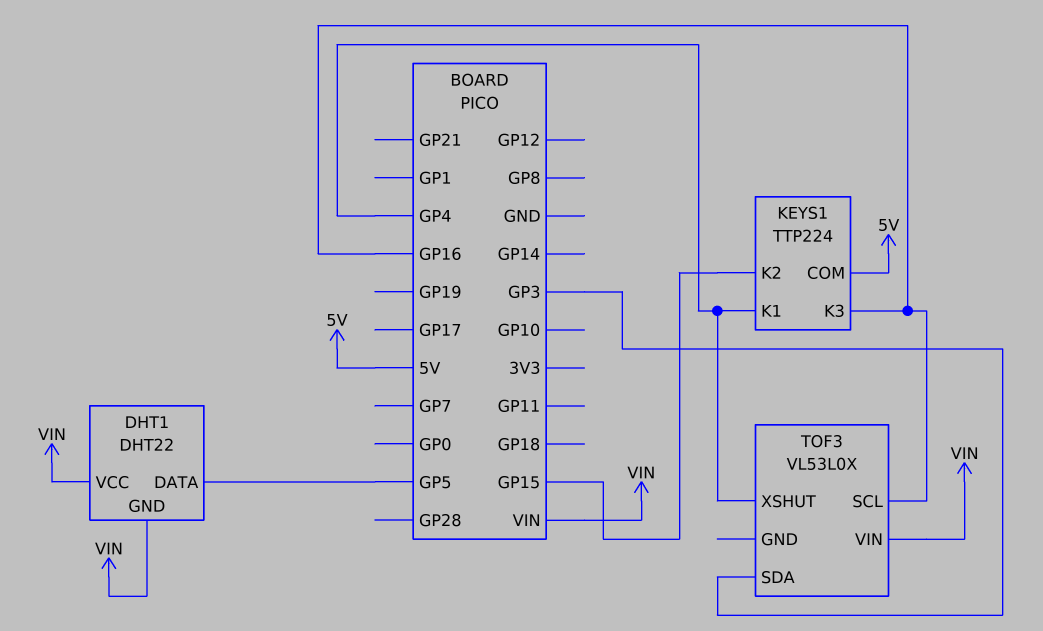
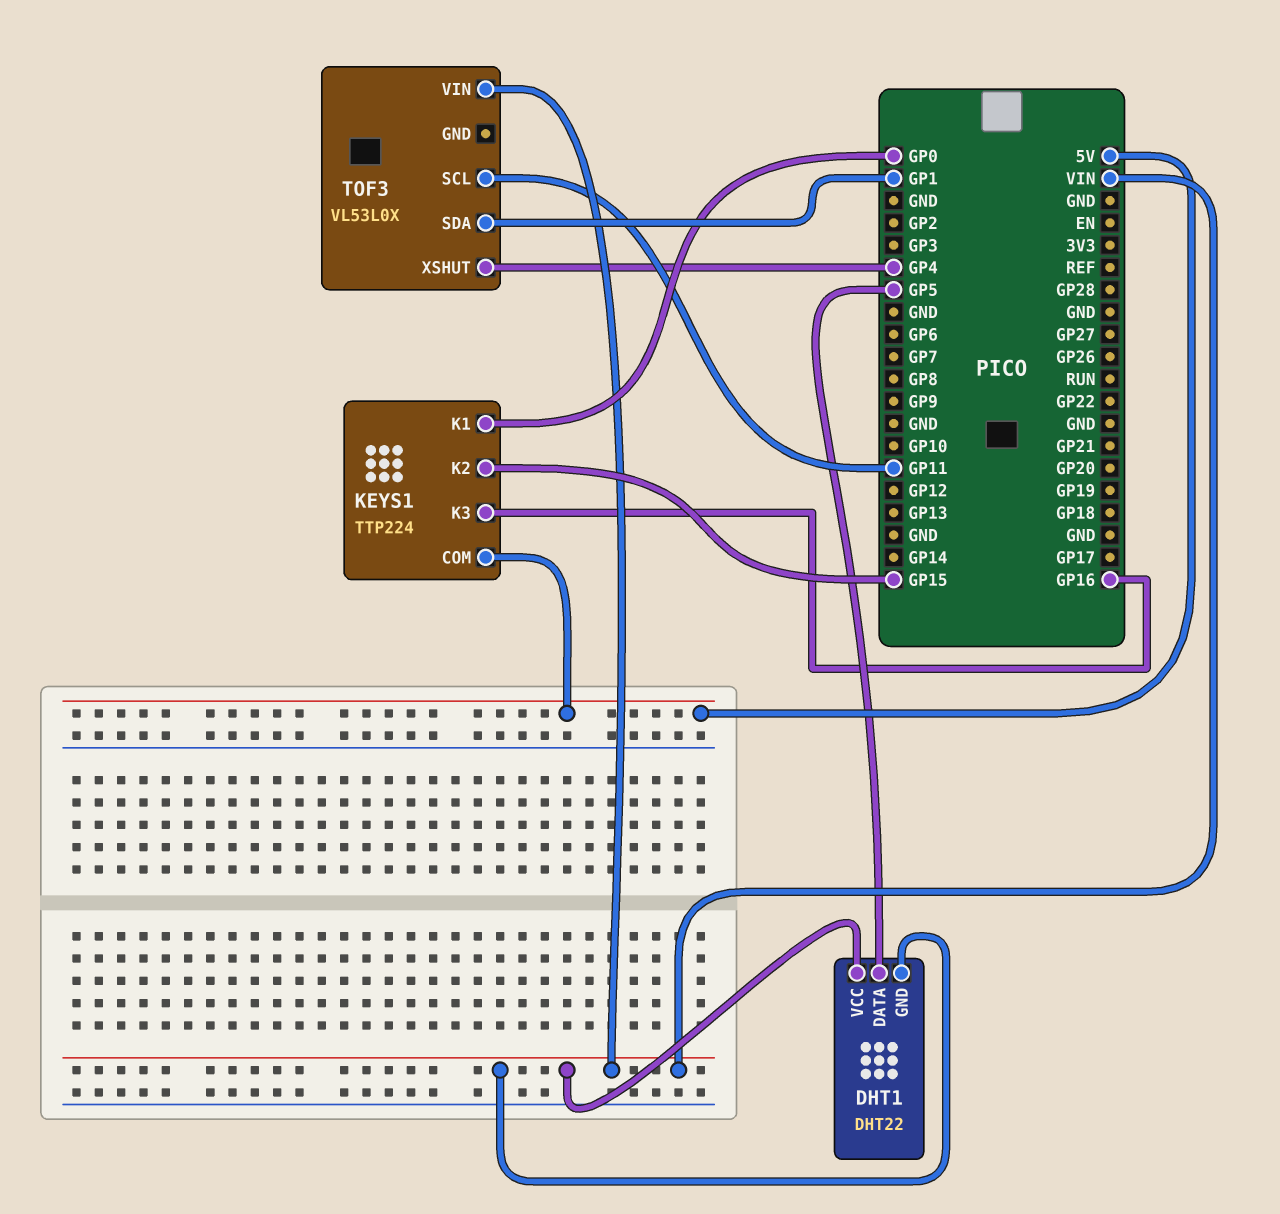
KEYS1 pin K1: GP4 -> GP0
TOF3 pin SCL: GP16 -> GP11
TOF3 pin SDA: GP3 -> GP1

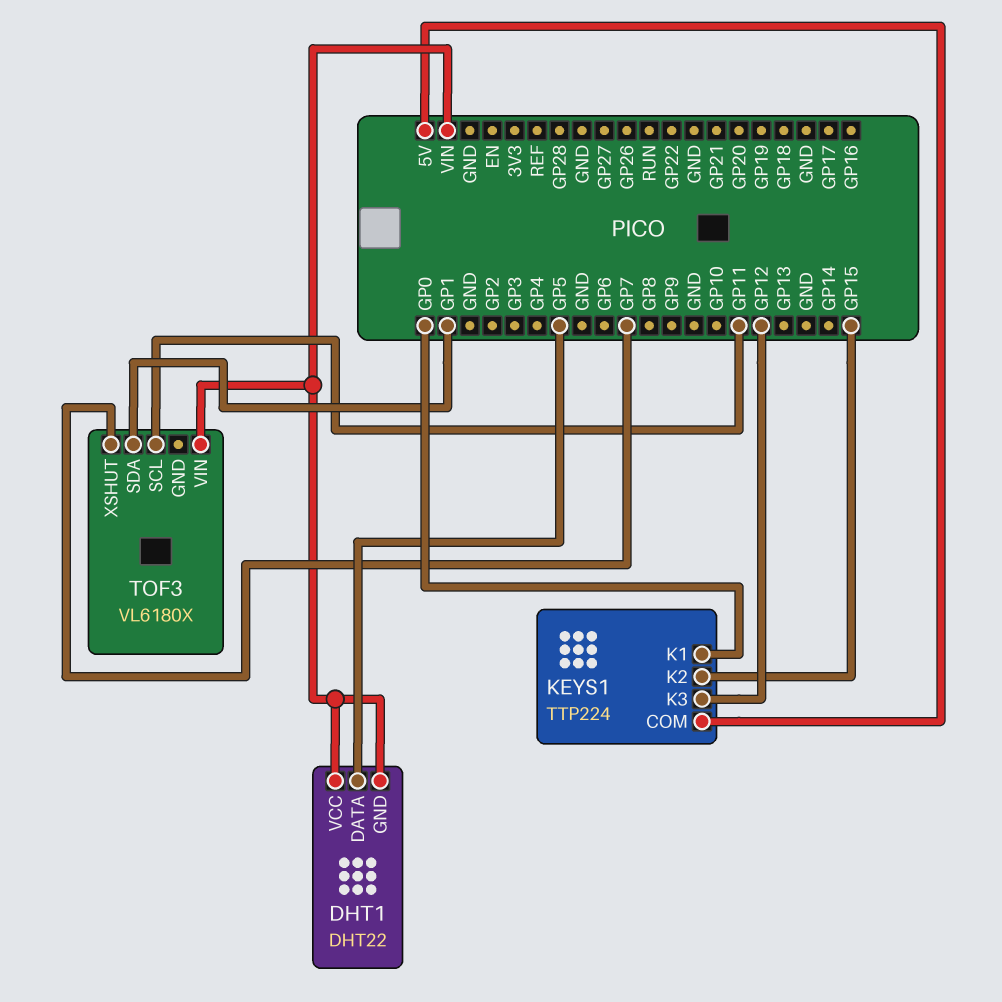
KEYS1 pin K3: GP16 -> GP12
TOF3: VL53L0X -> VL6180X
TOF3 pin XSHUT: GP4 -> GP7

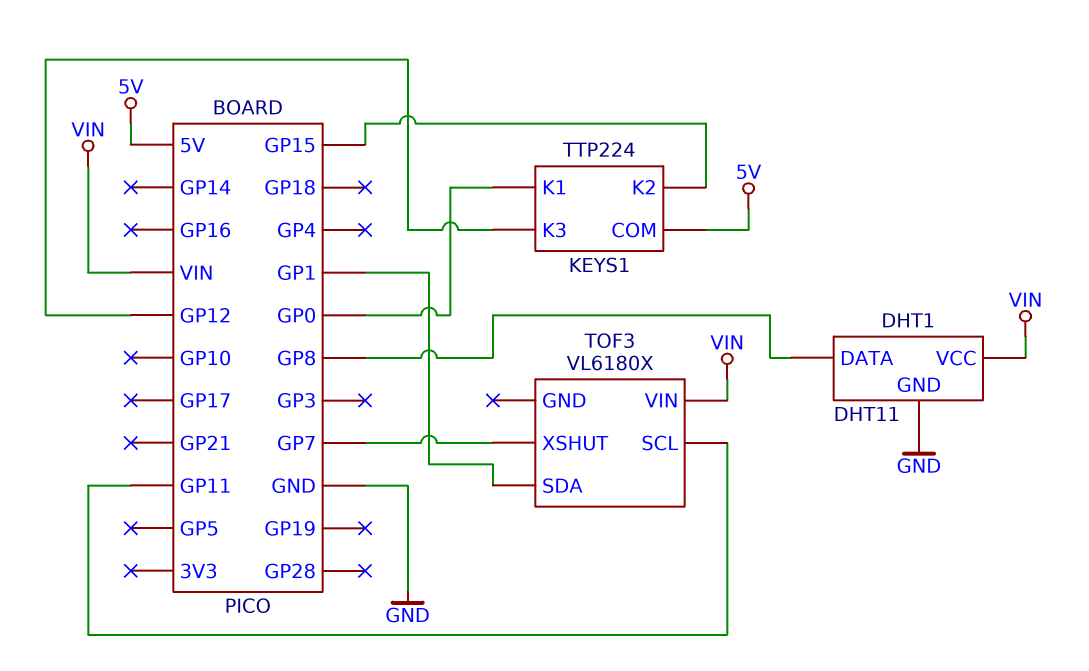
DHT1: DHT22 -> DHT11
DHT1 pin DATA: GP5 -> GP8
DHT1 pin GND: VIN -> GND

